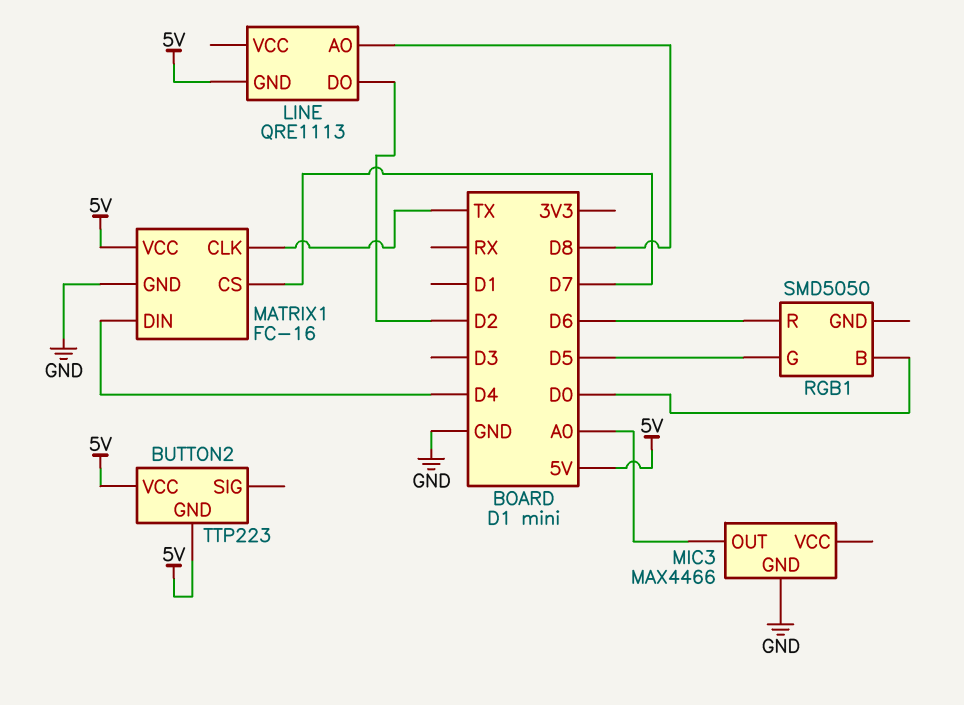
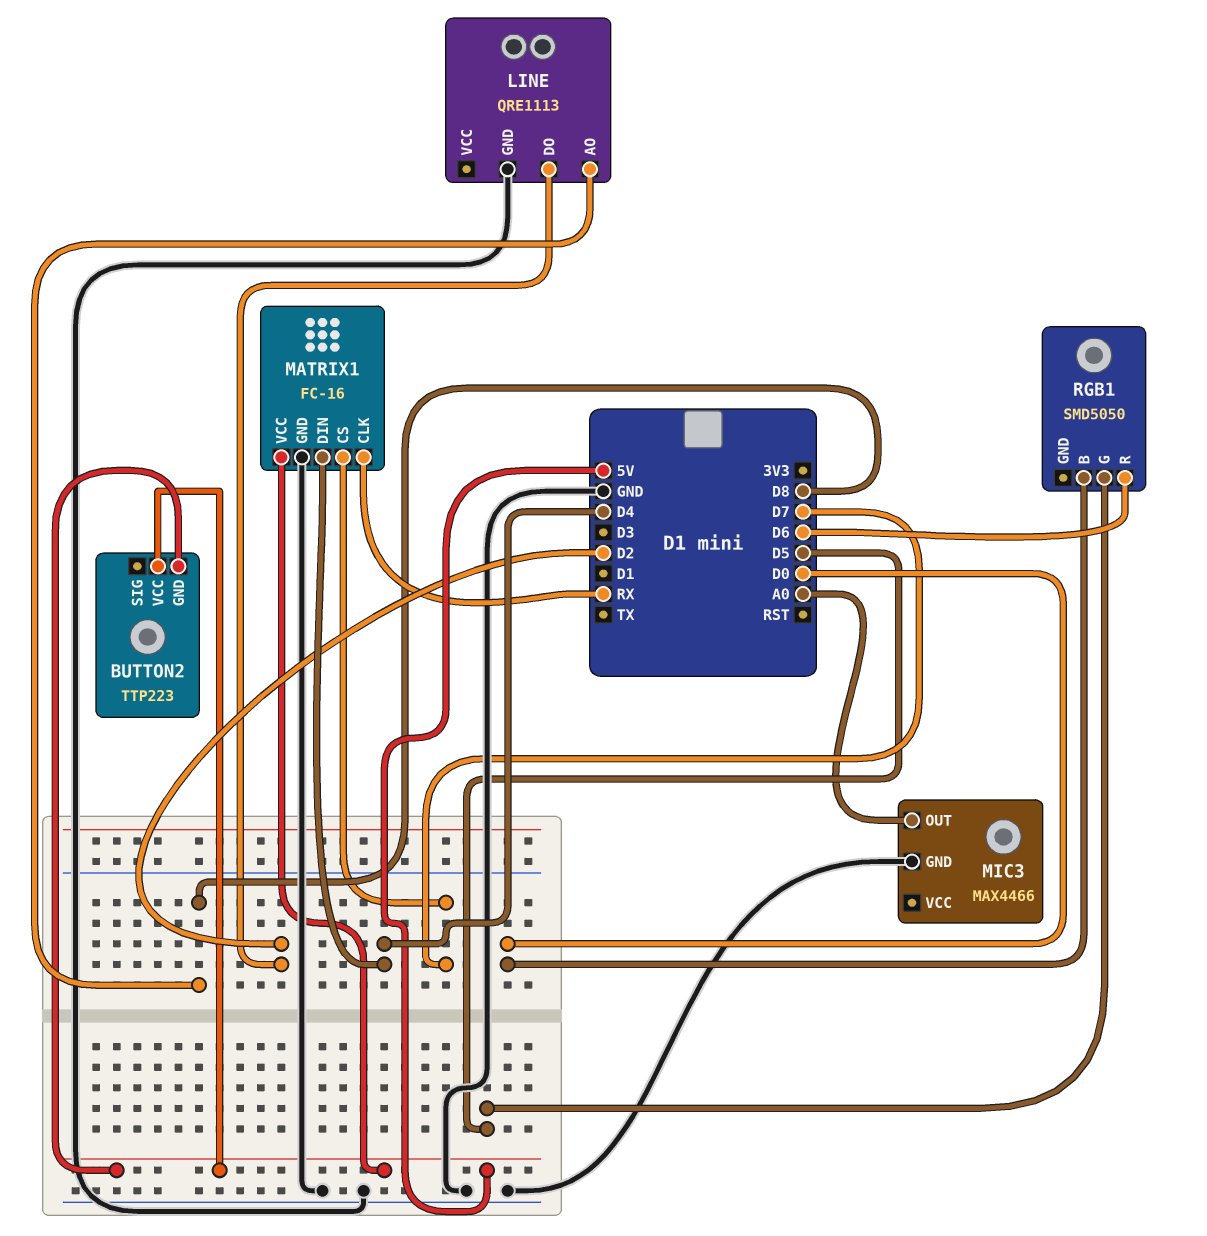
LINE pin GND: 5V -> GND
MATRIX1 pin CLK: TX -> RX

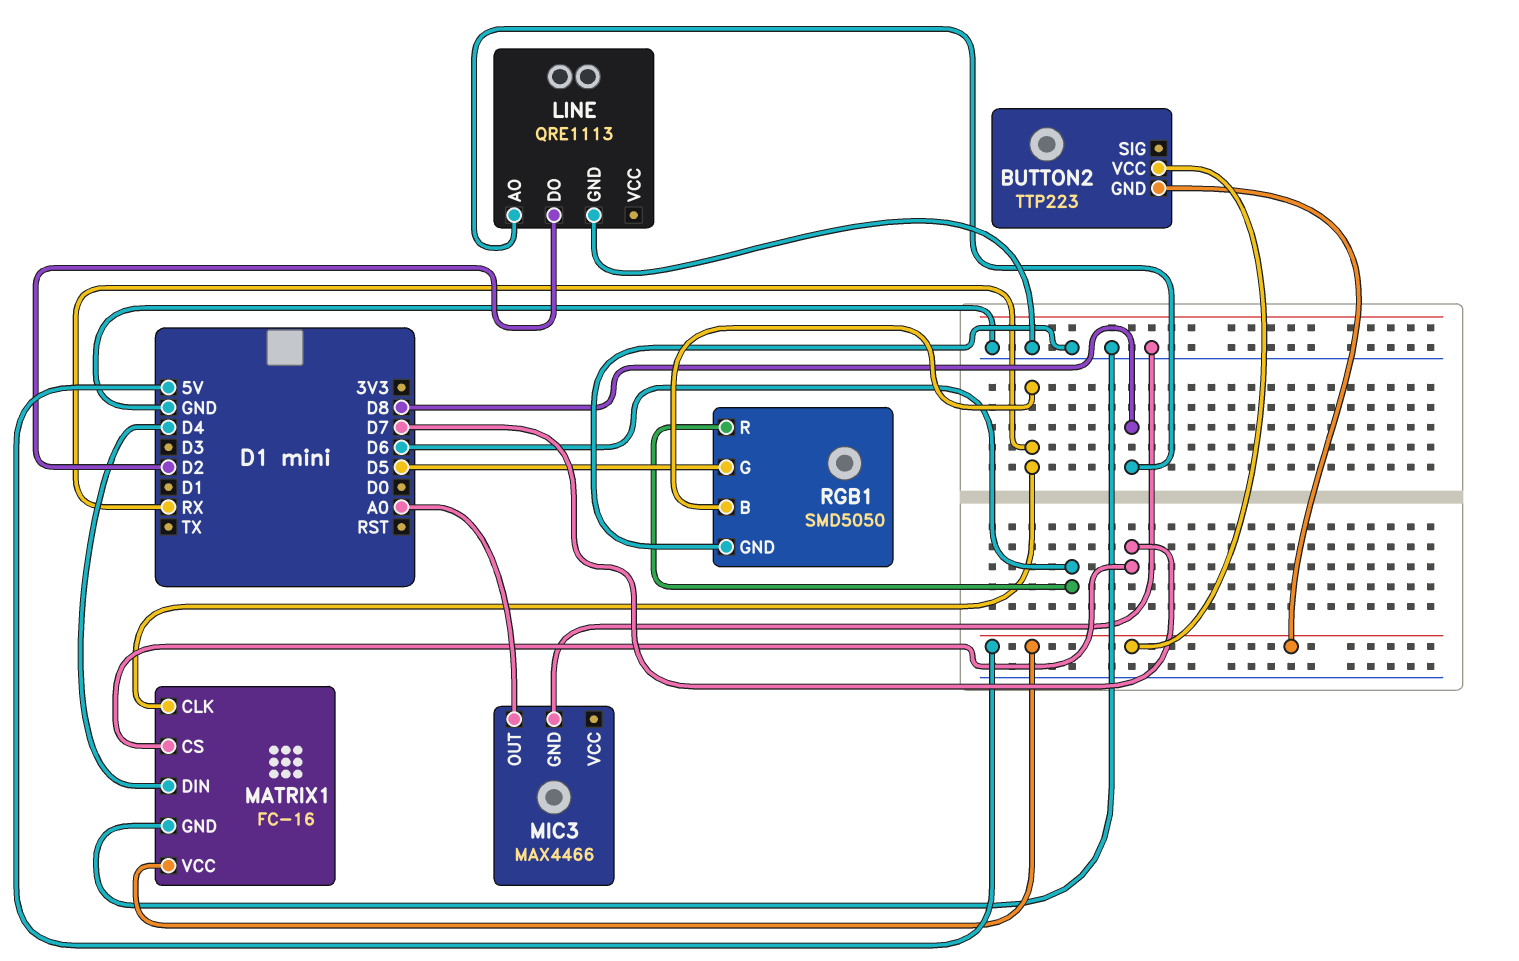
RGB1 pin B: D0 -> RX
RGB1 pin GND: none -> GND

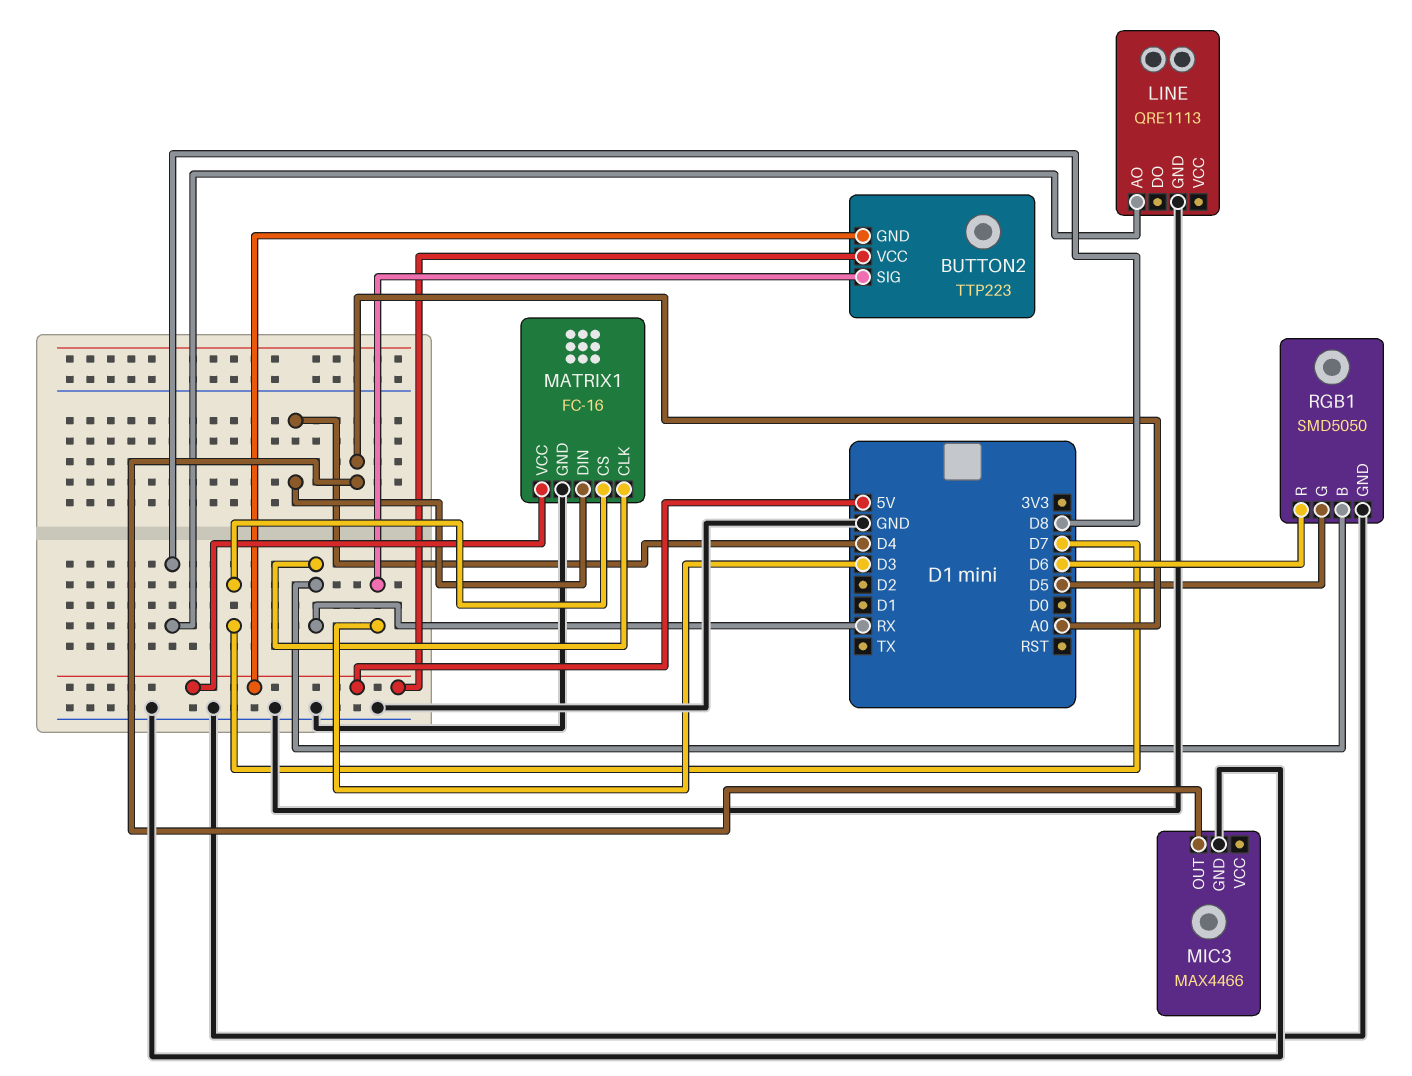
BUTTON2 pin SIG: none -> D3
LINE pin DO: D2 -> none

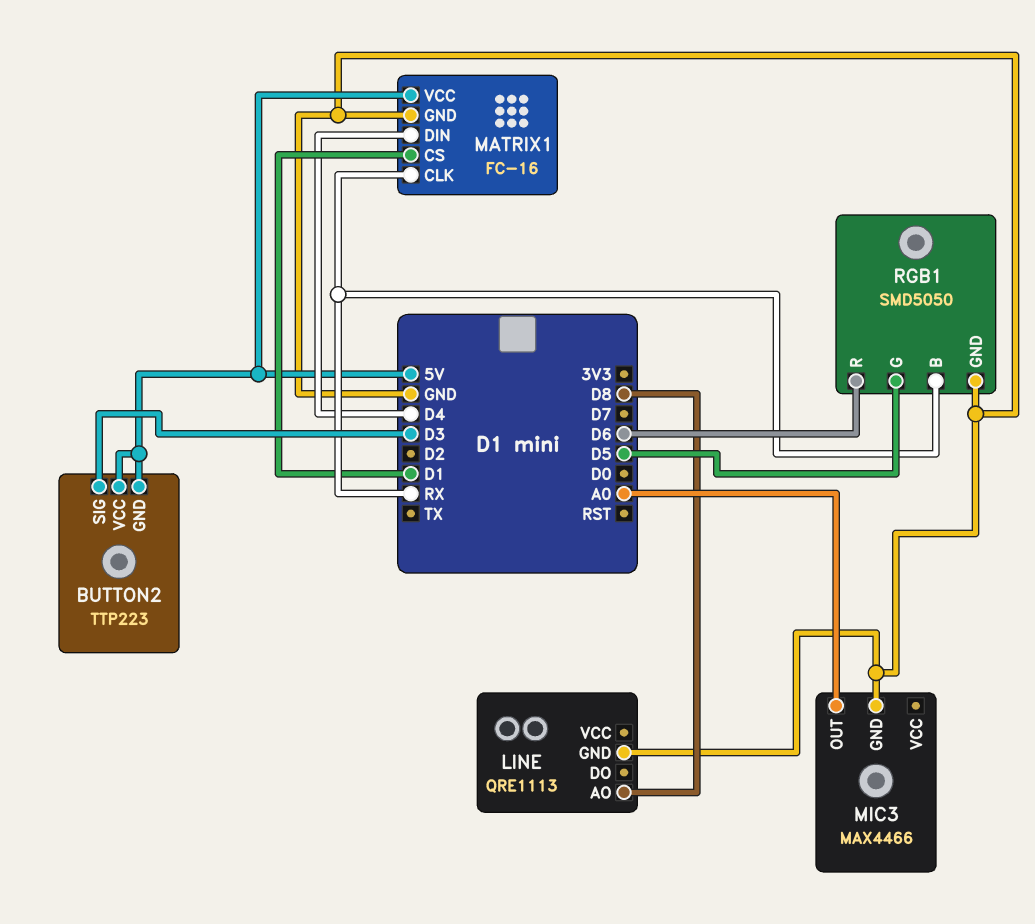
MATRIX1 pin CS: D7 -> D1

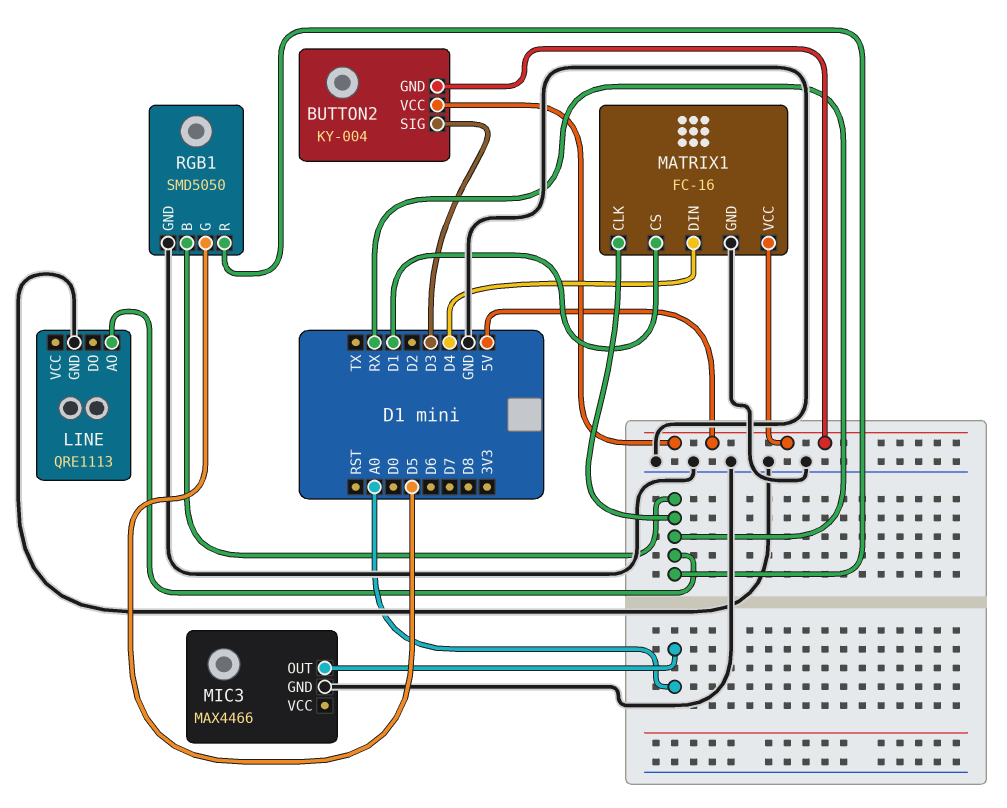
BUTTON2: TTP223 -> KY-004
LINE pin AO: D8 -> RX
RGB1 pin R: D6 -> RX

